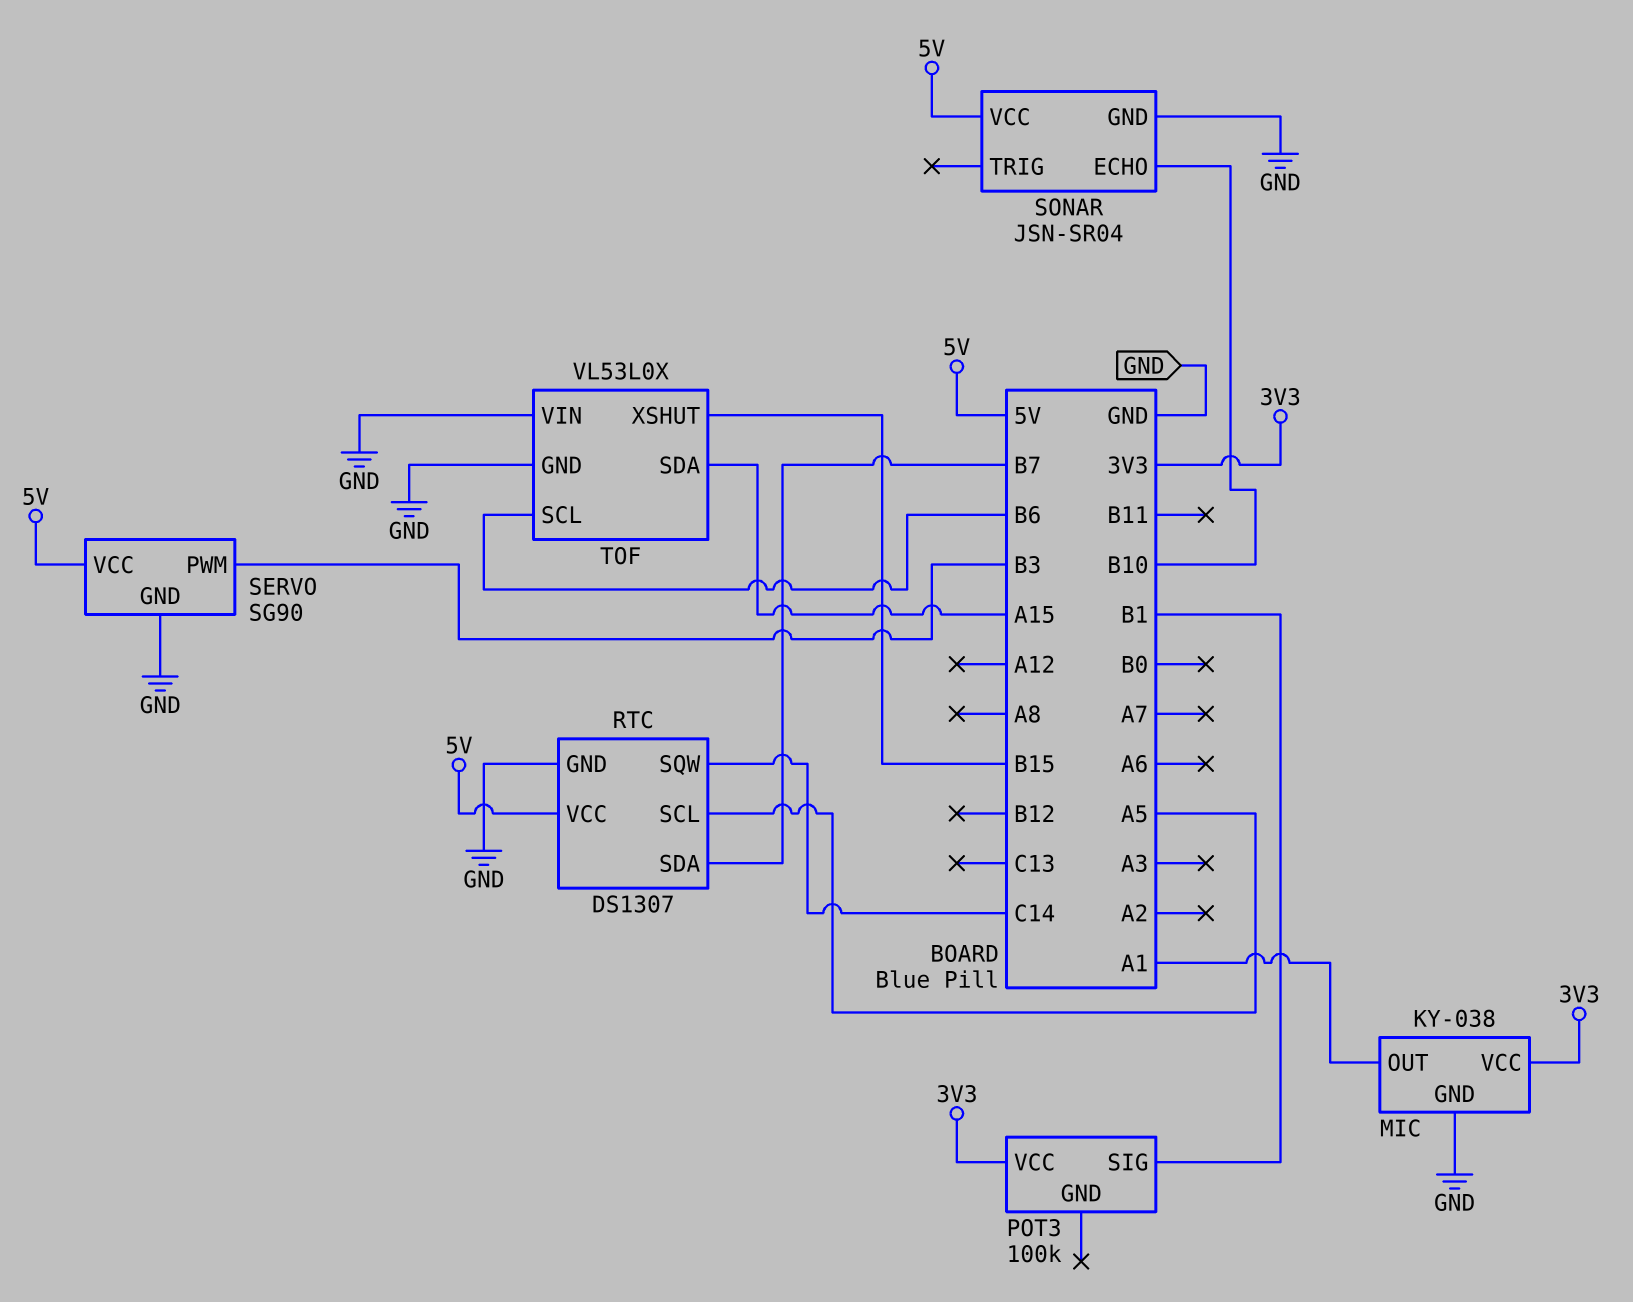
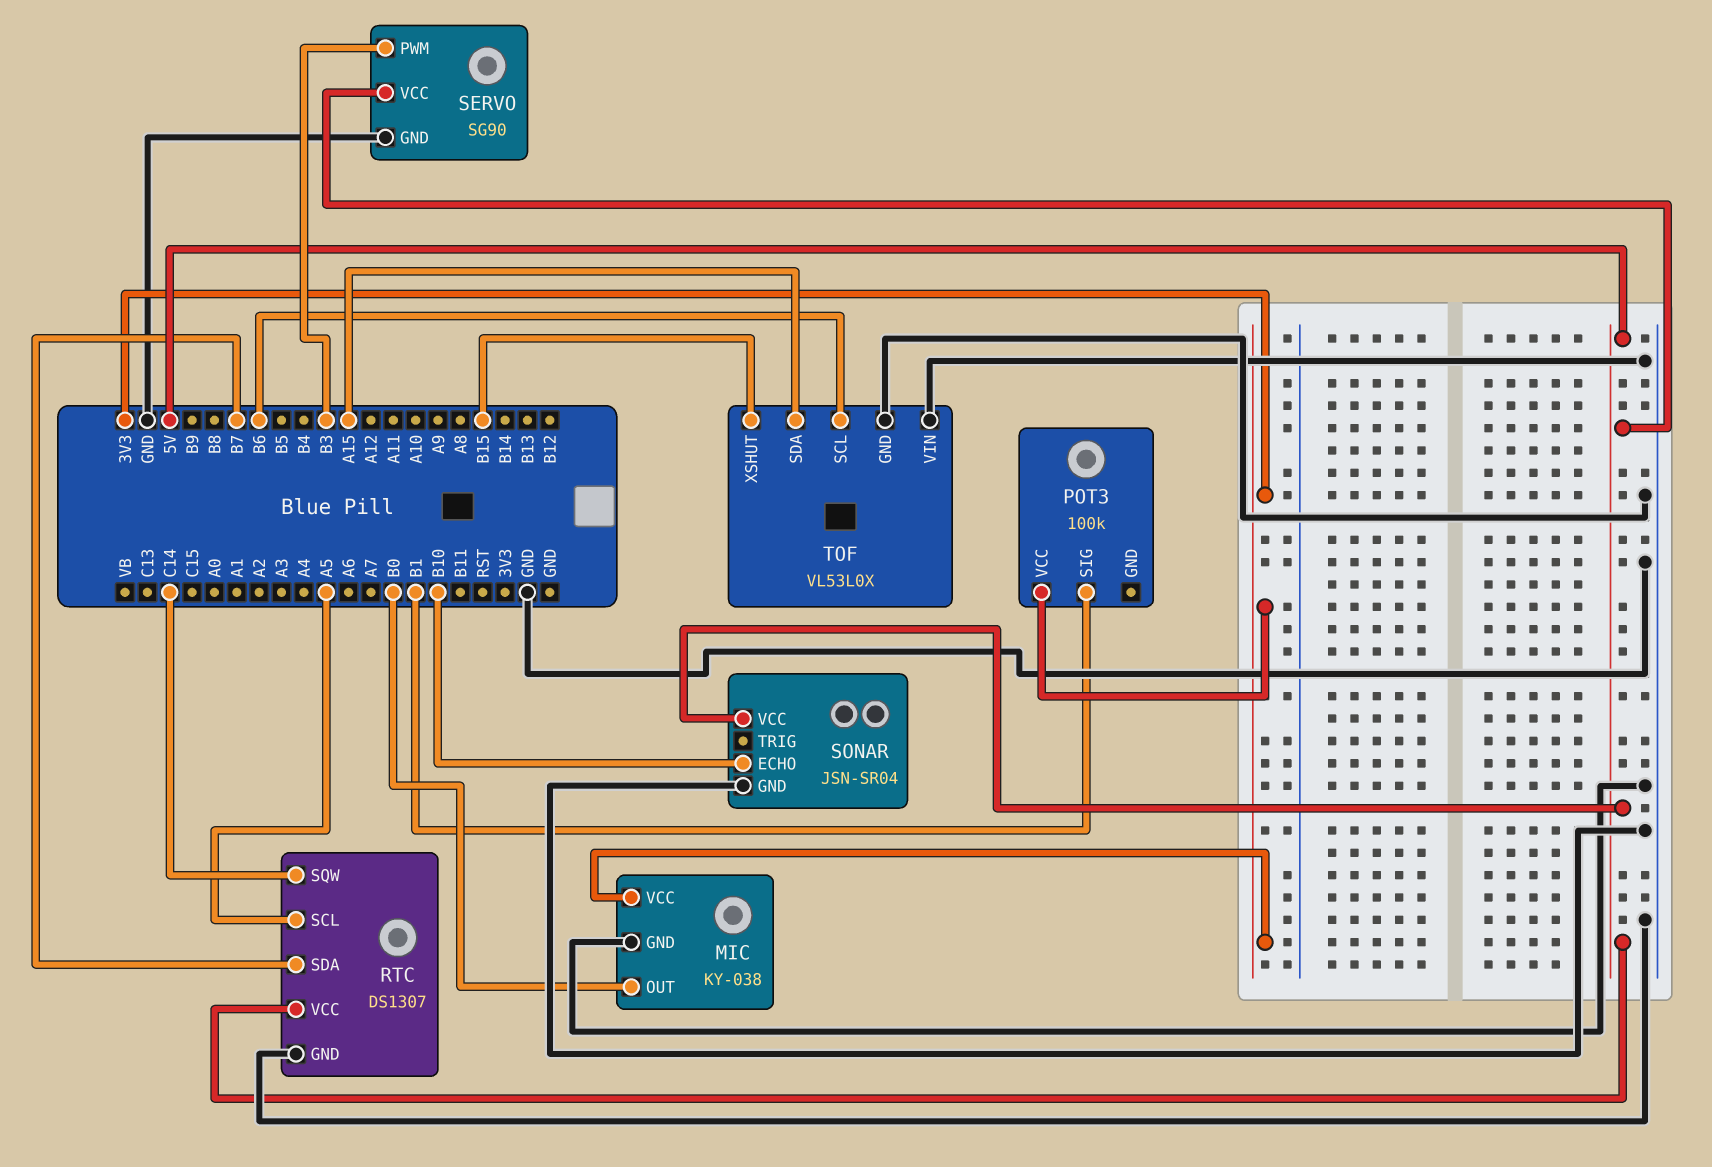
MIC pin OUT: A1 -> B0

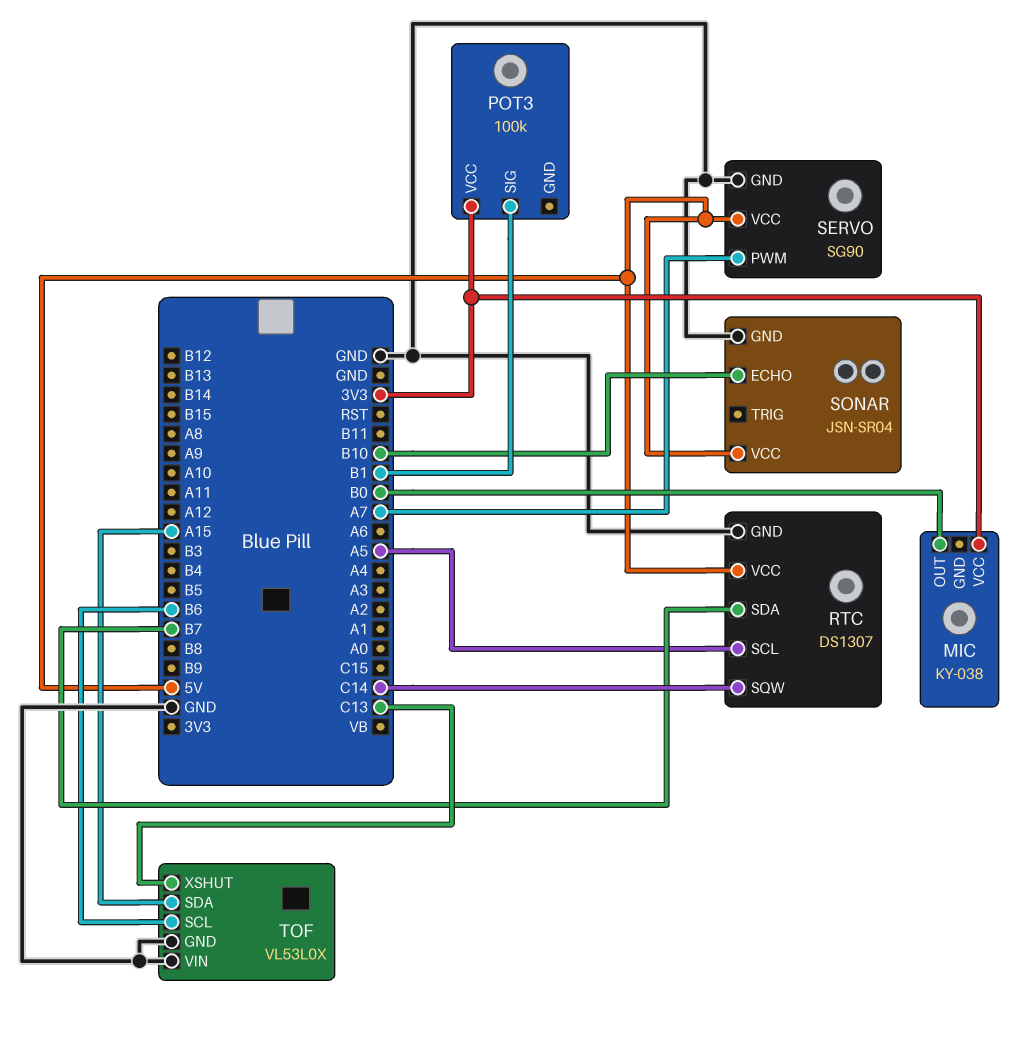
MIC pin GND: GND -> none
SERVO pin PWM: B3 -> A7
TOF pin XSHUT: B15 -> C13

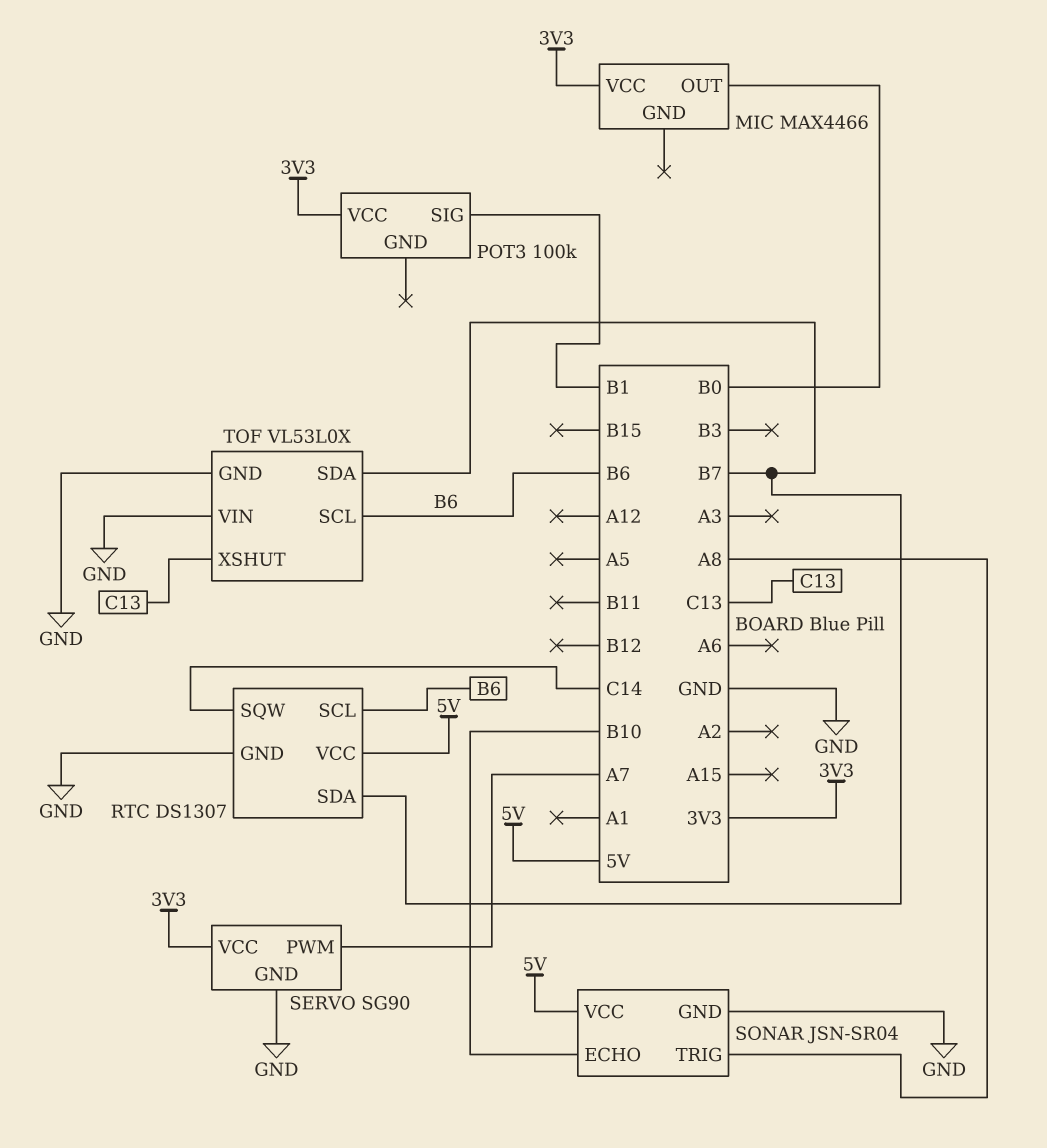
MIC: KY-038 -> MAX4466
RTC pin SCL: A5 -> B6
SERVO pin VCC: 5V -> 3V3
SONAR pin TRIG: none -> A8
TOF pin SDA: A15 -> B7

